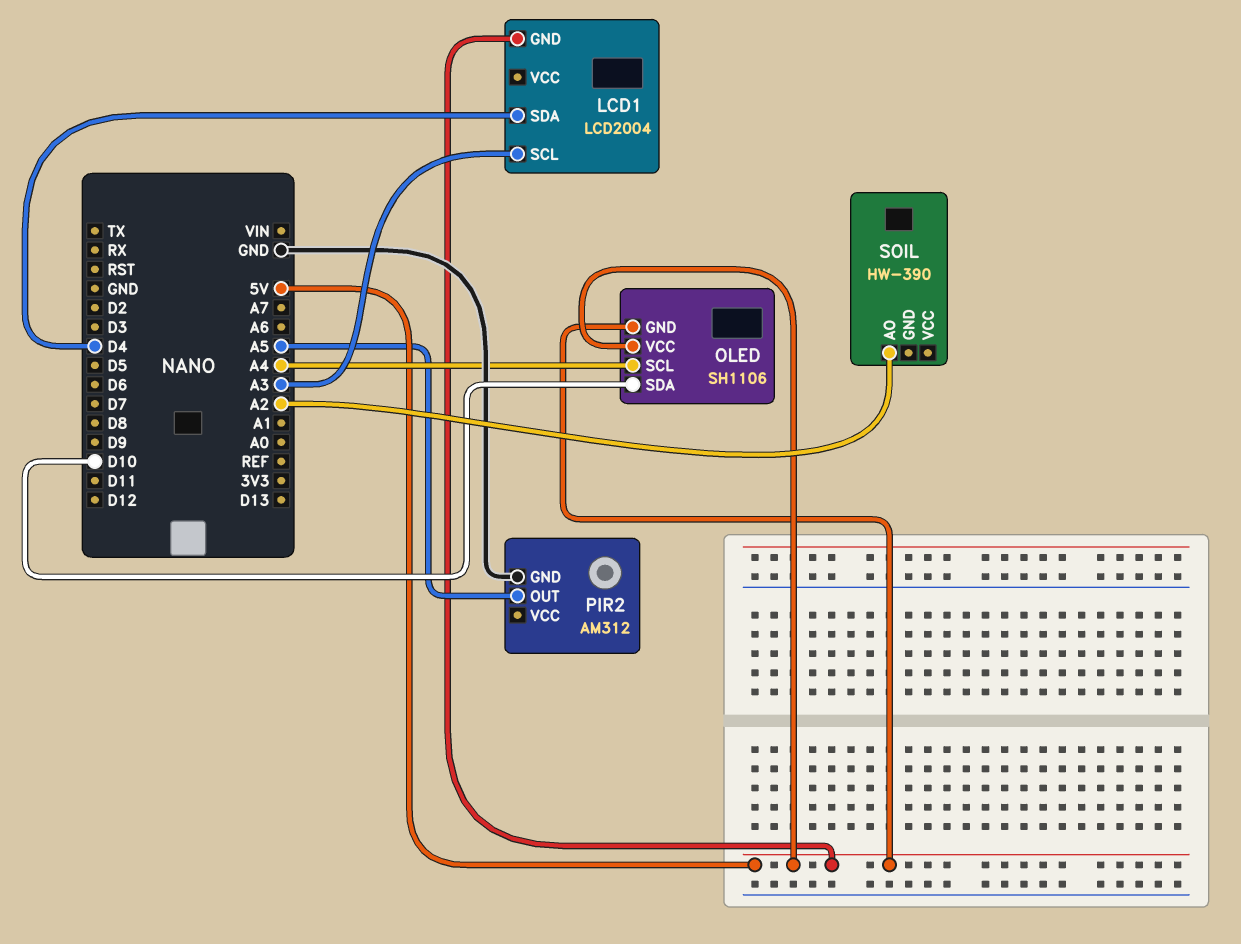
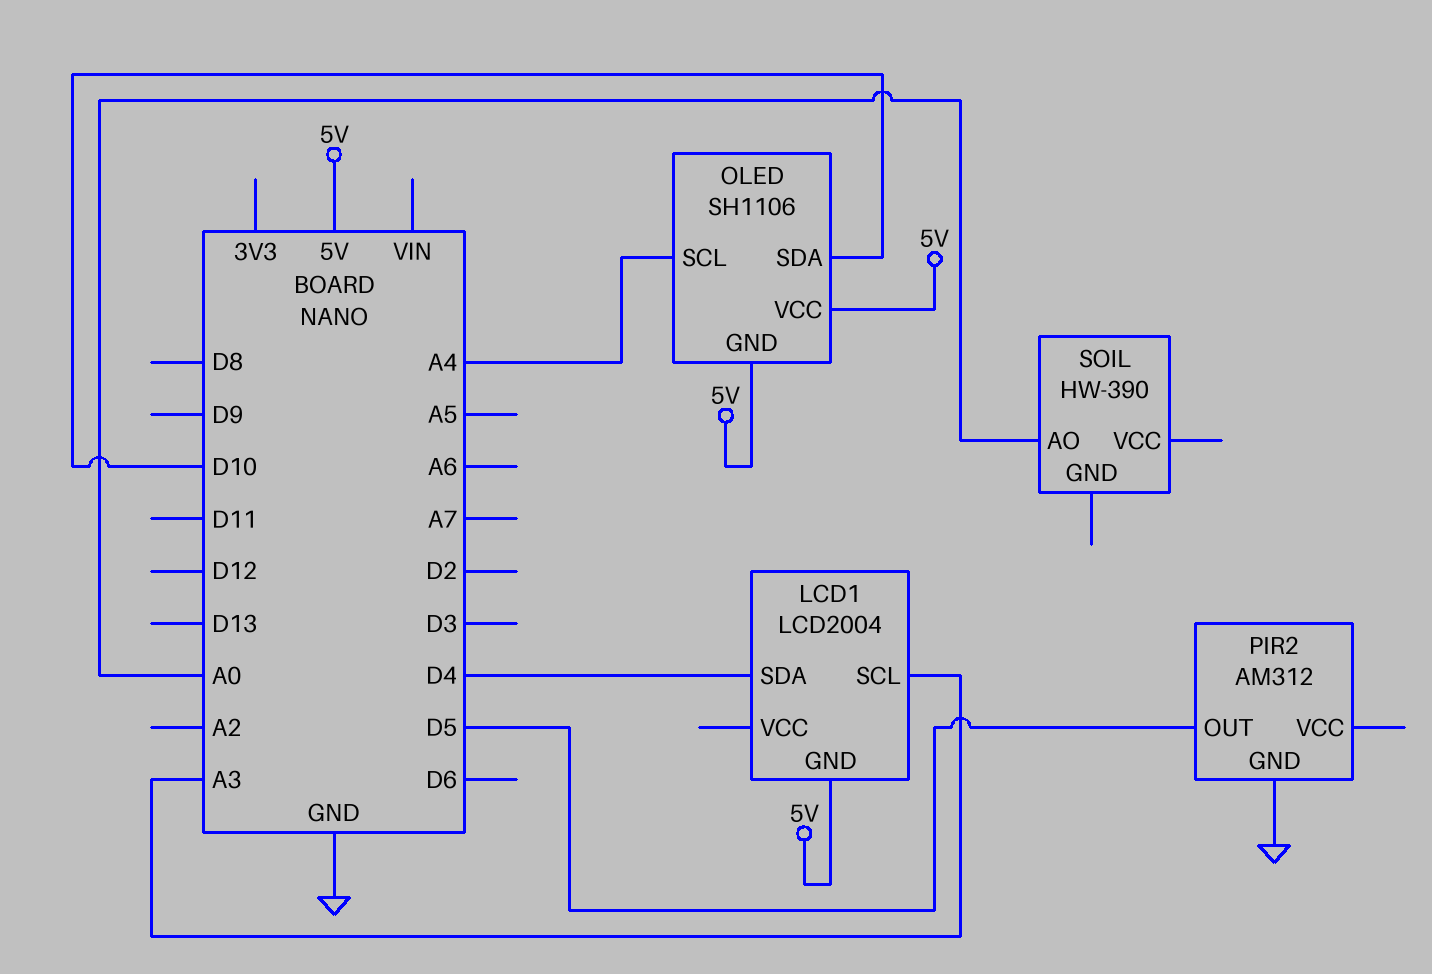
PIR2 pin OUT: A5 -> D5
SOIL pin AO: A2 -> A0

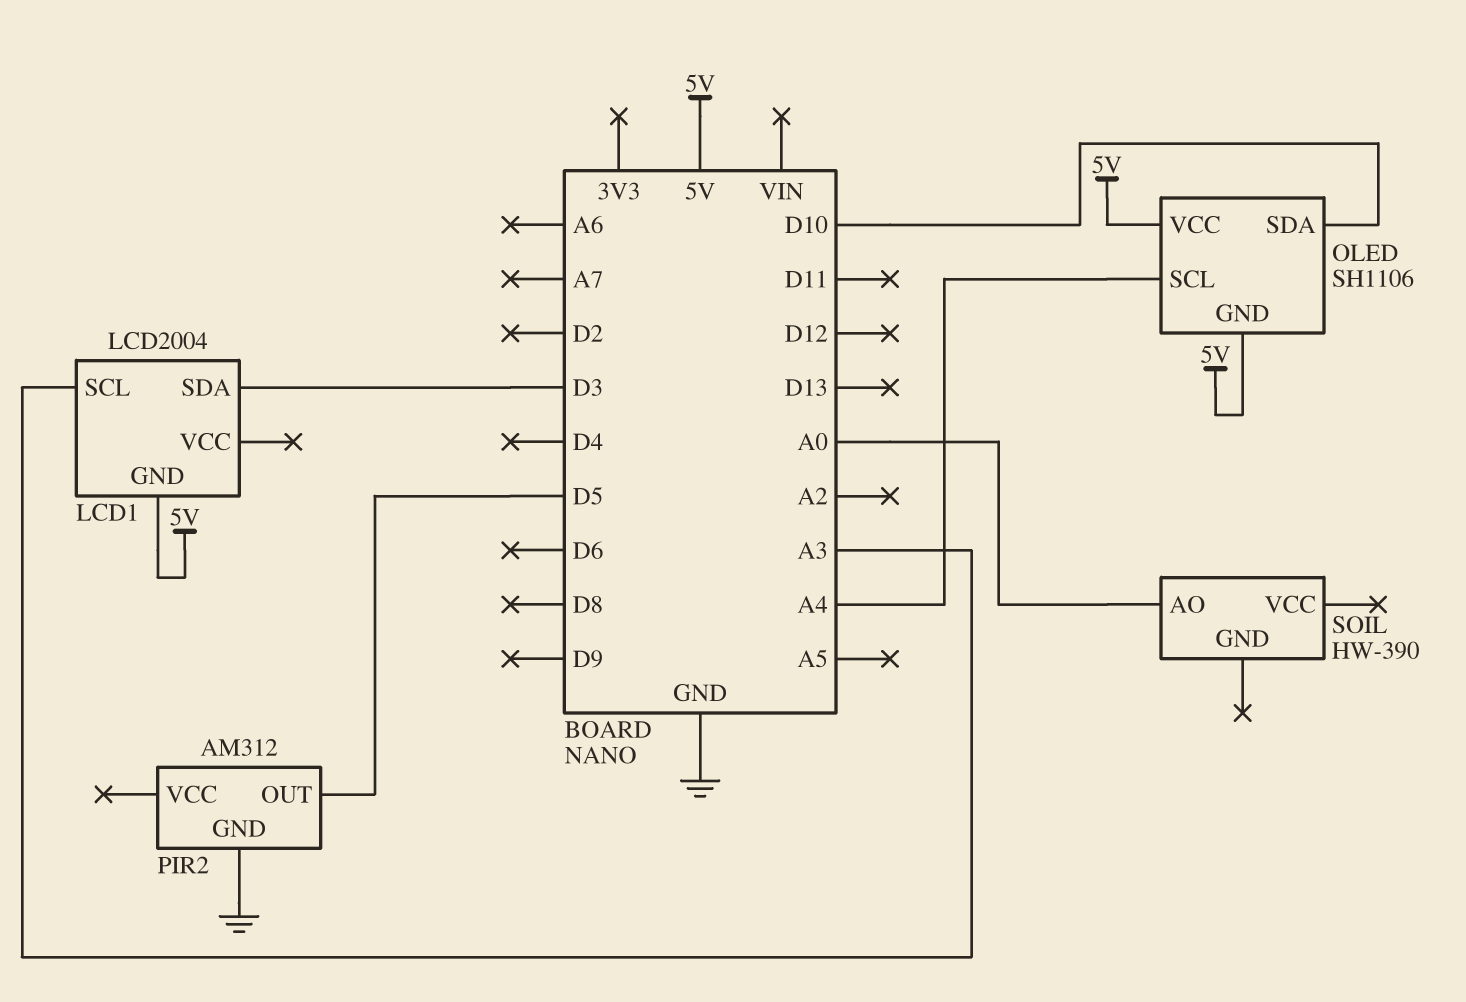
LCD1 pin SDA: D4 -> D3

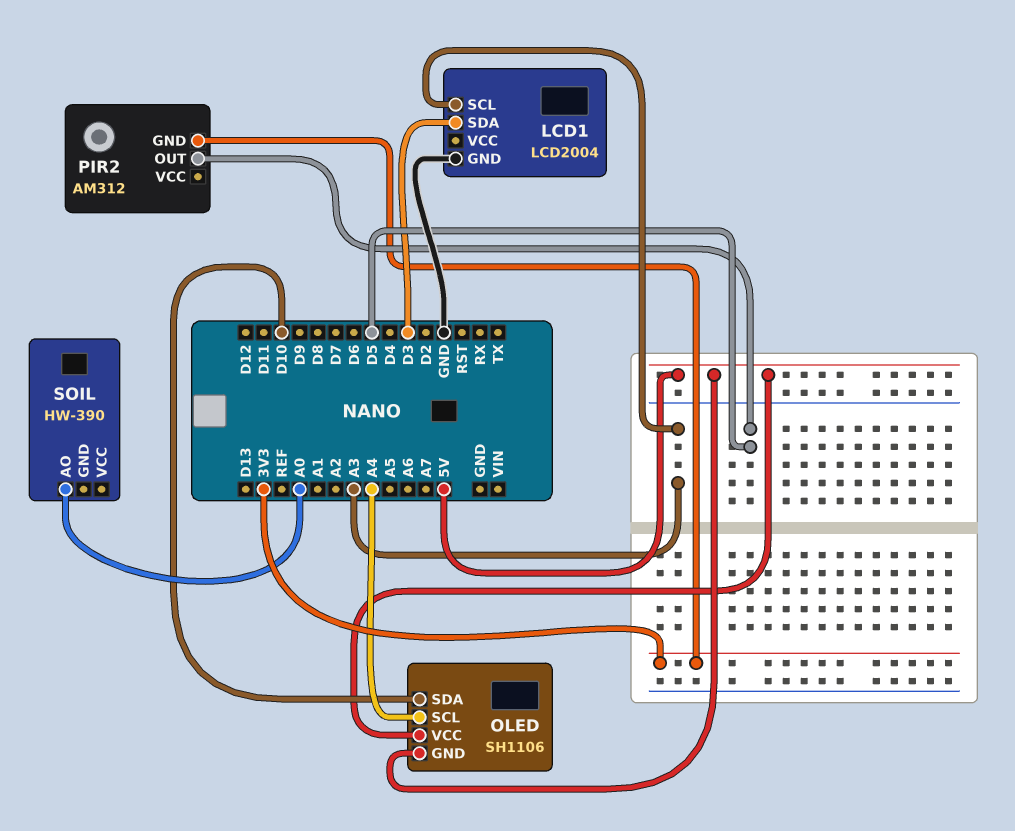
LCD1 pin GND: 5V -> GND
PIR2 pin GND: GND -> 3V3

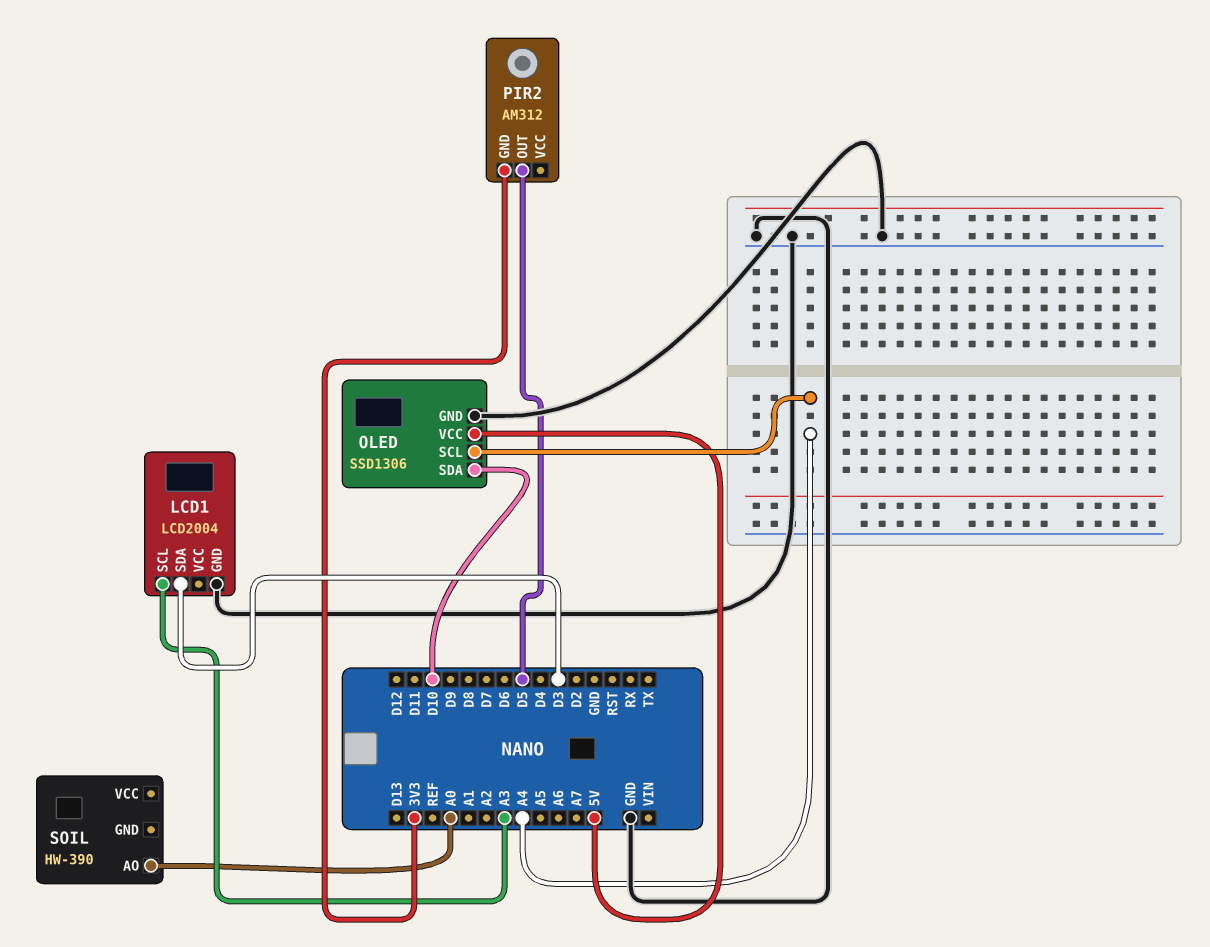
OLED: SH1106 -> SSD1306
OLED pin GND: 5V -> GND

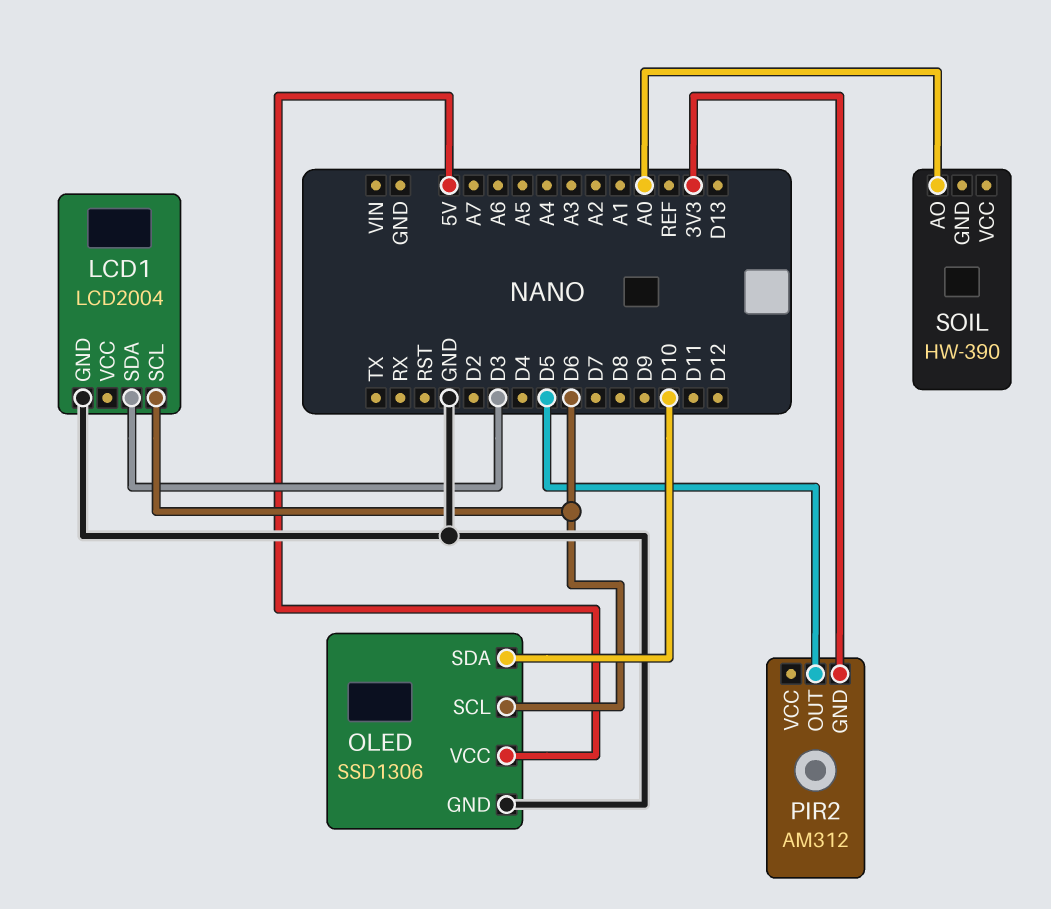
LCD1 pin SCL: A3 -> D6
OLED pin SCL: A4 -> D6

